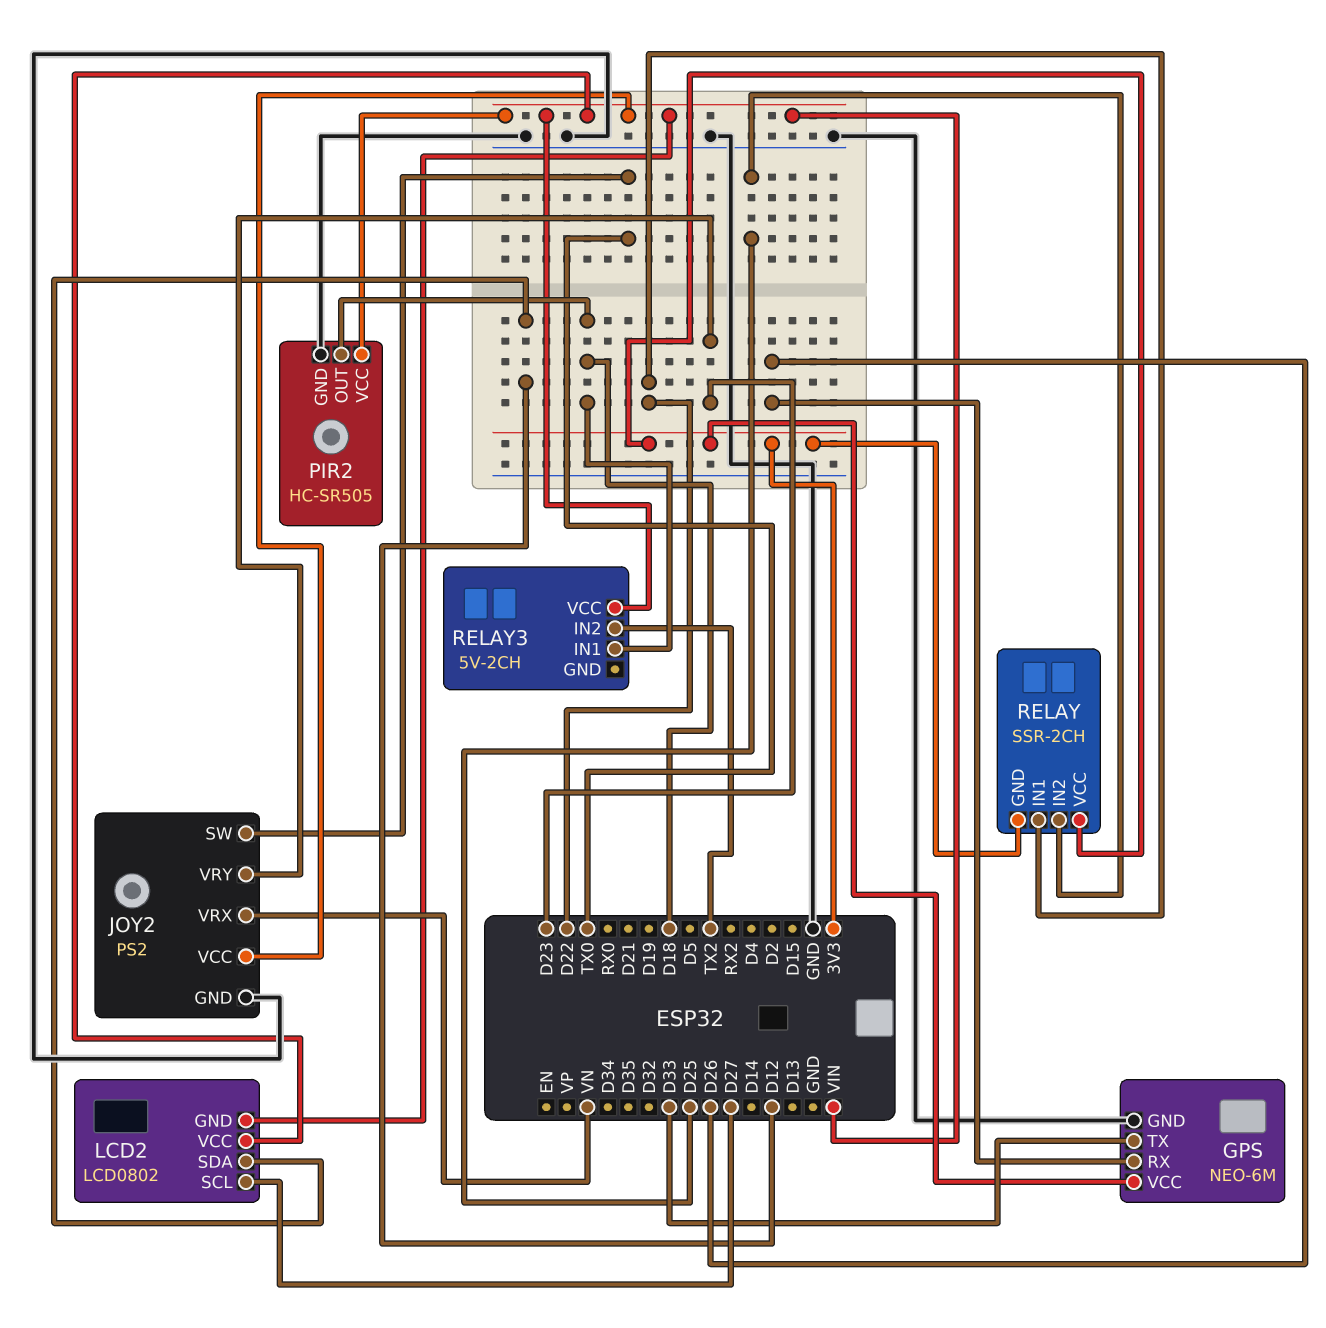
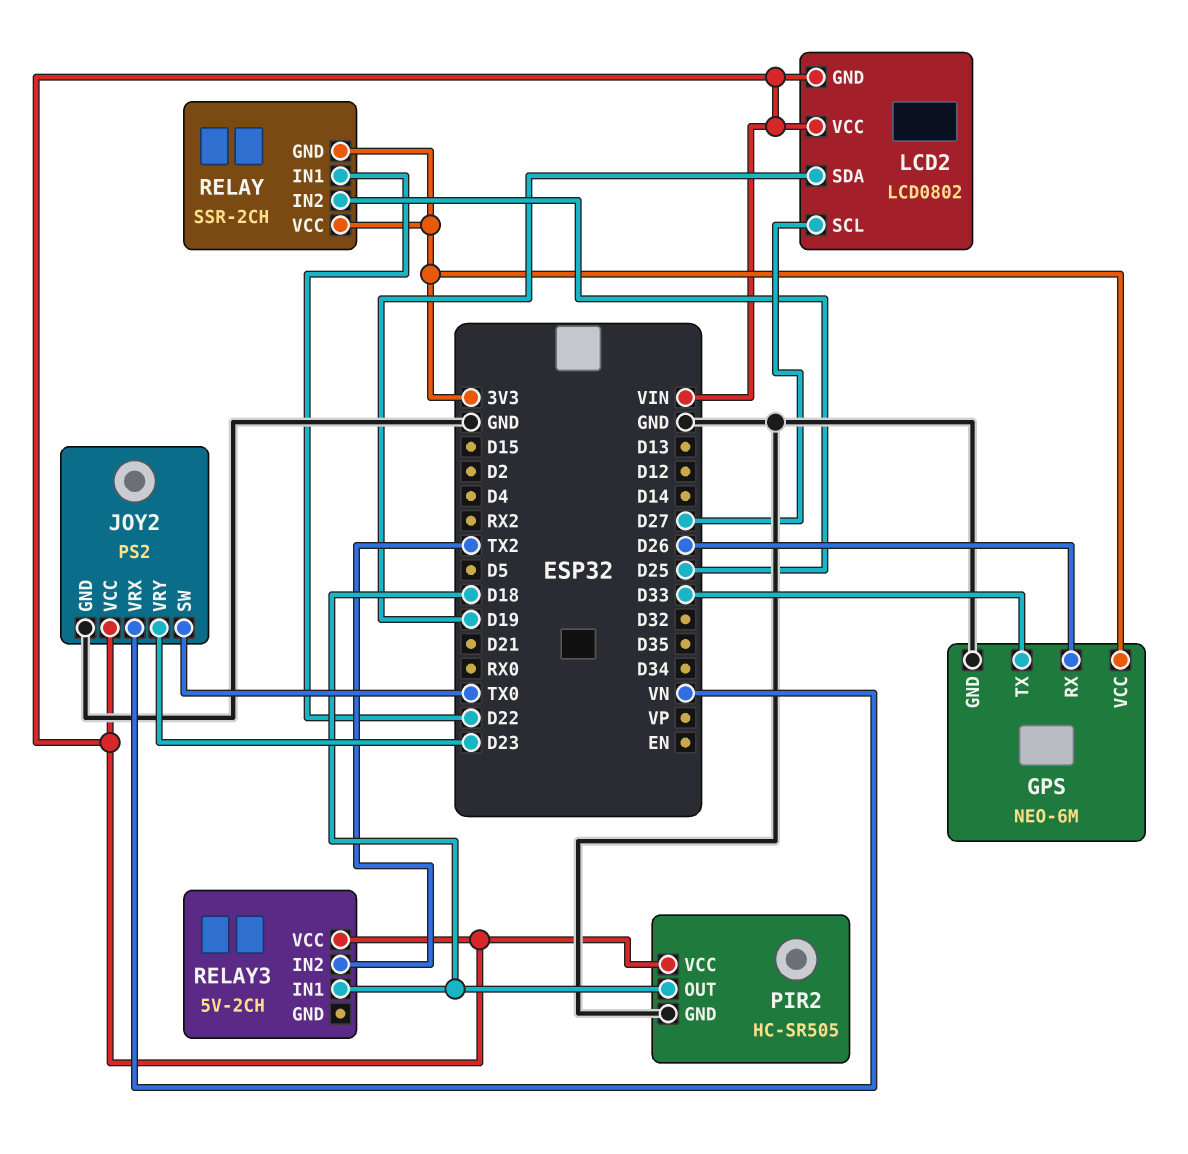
LCD2 pin SDA: D12 -> D19

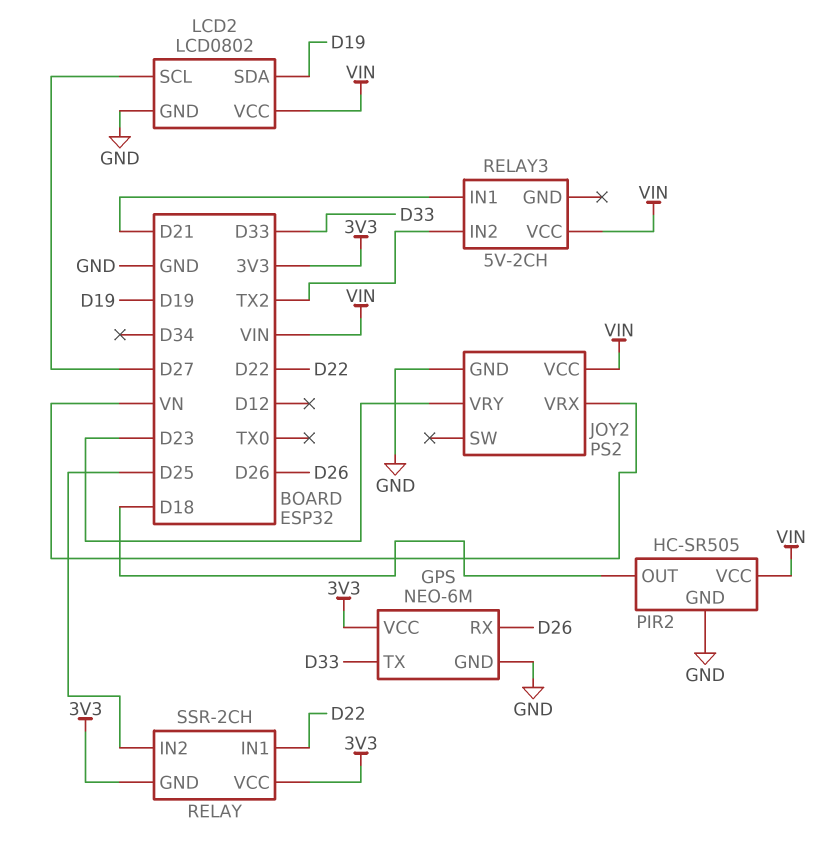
JOY2 pin SW: TX0 -> none
LCD2 pin GND: VIN -> GND
RELAY3 pin IN1: D18 -> D21

